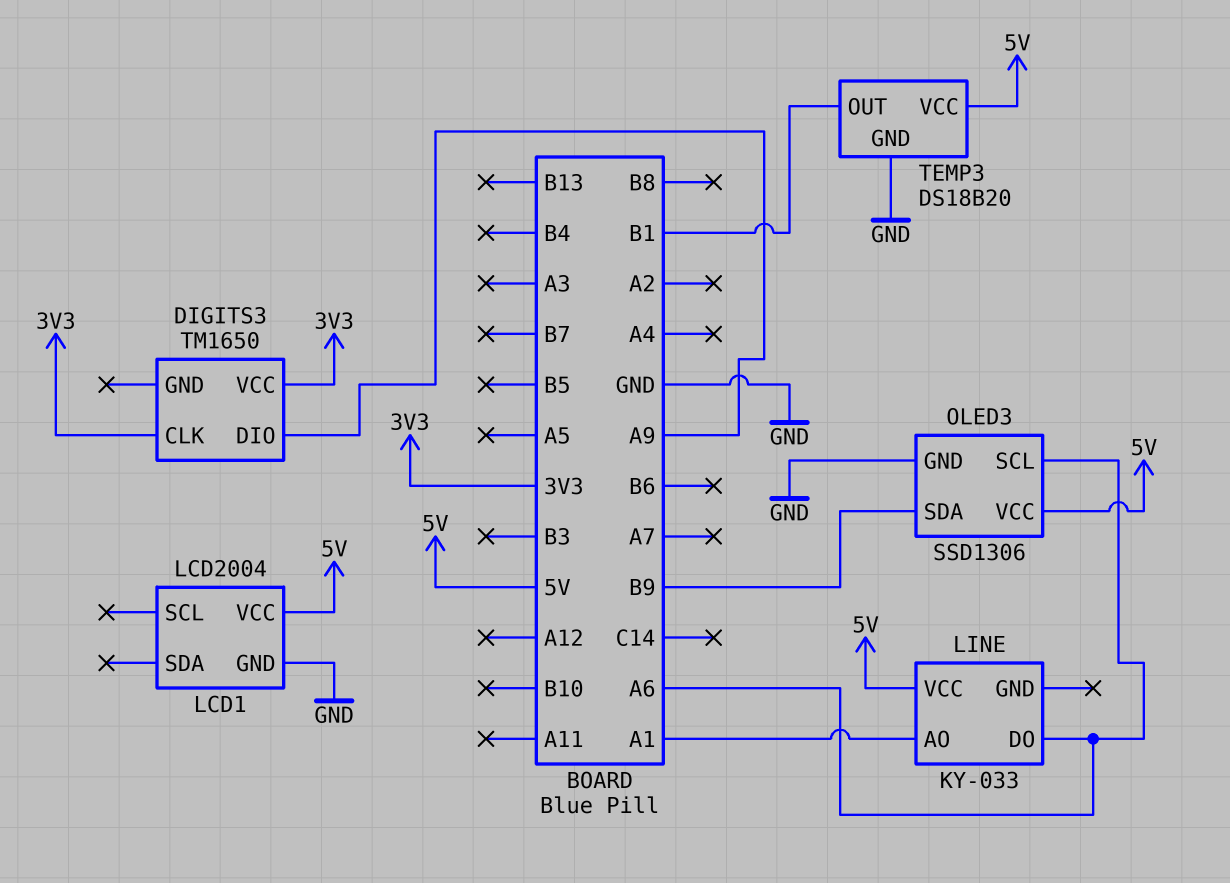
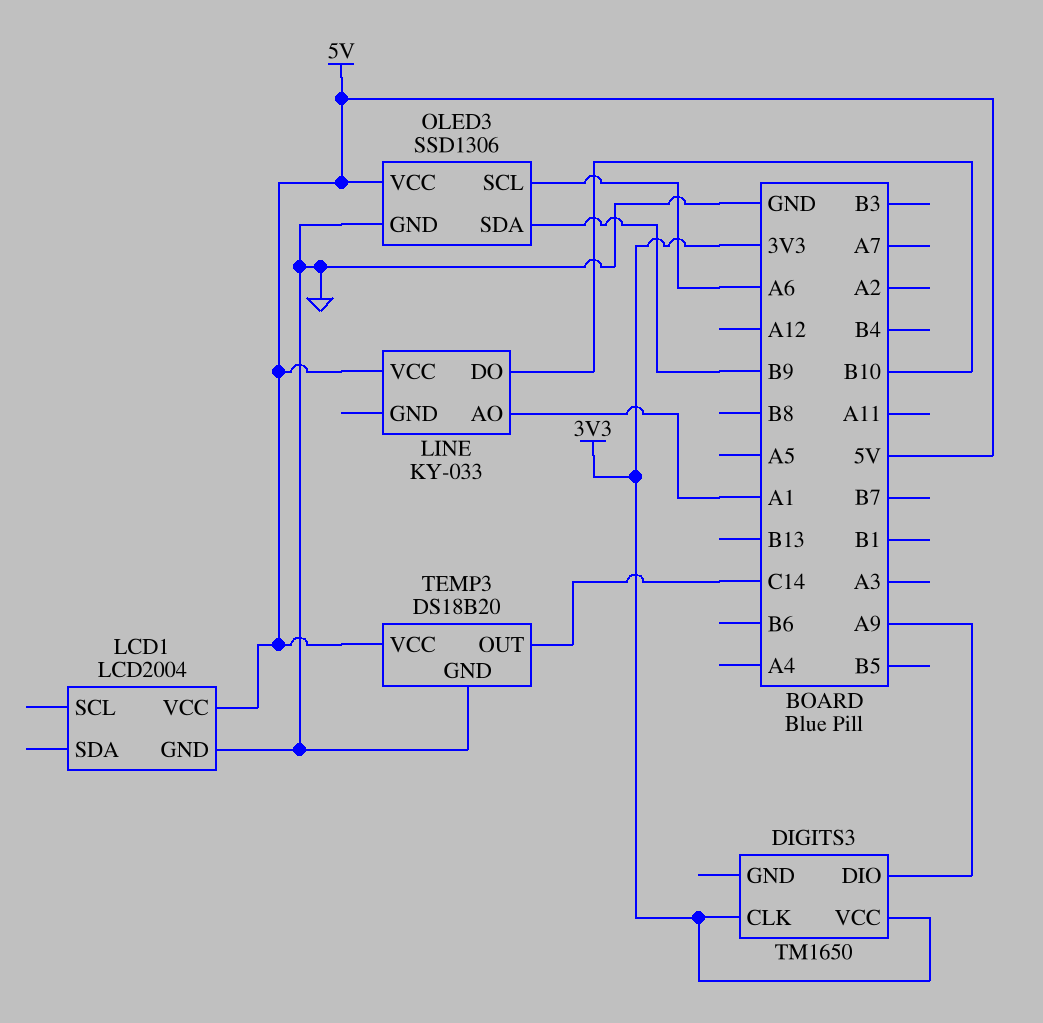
LINE pin DO: A6 -> B10
TEMP3 pin OUT: B1 -> C14

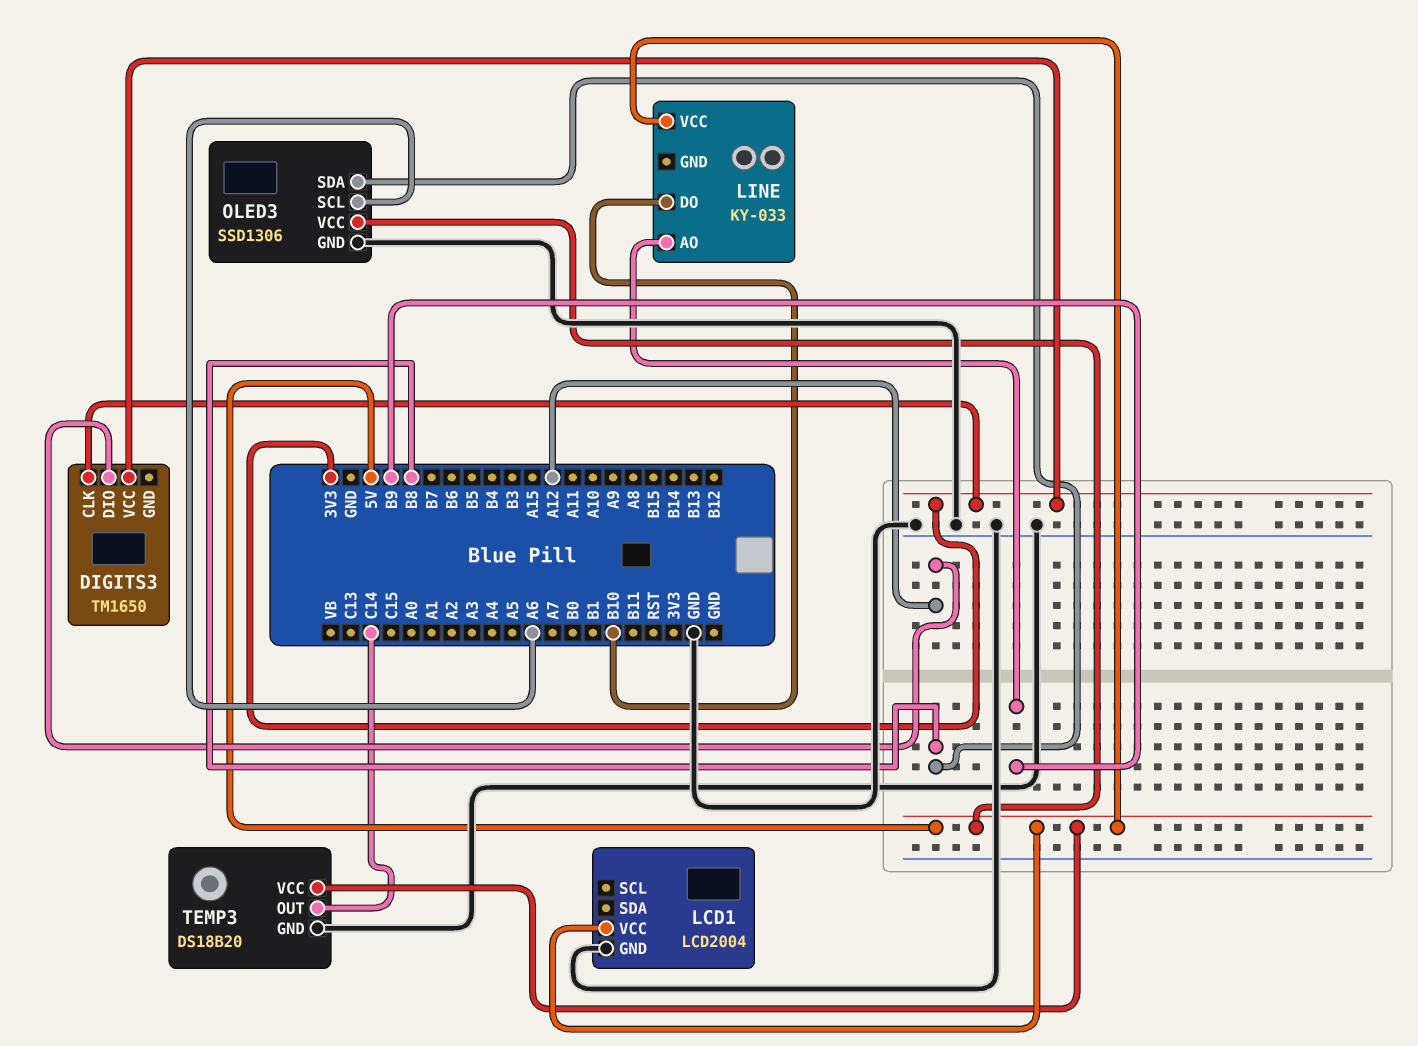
DIGITS3 pin DIO: A9 -> A12
LINE pin AO: A1 -> B9
OLED3 pin SDA: B9 -> B8

